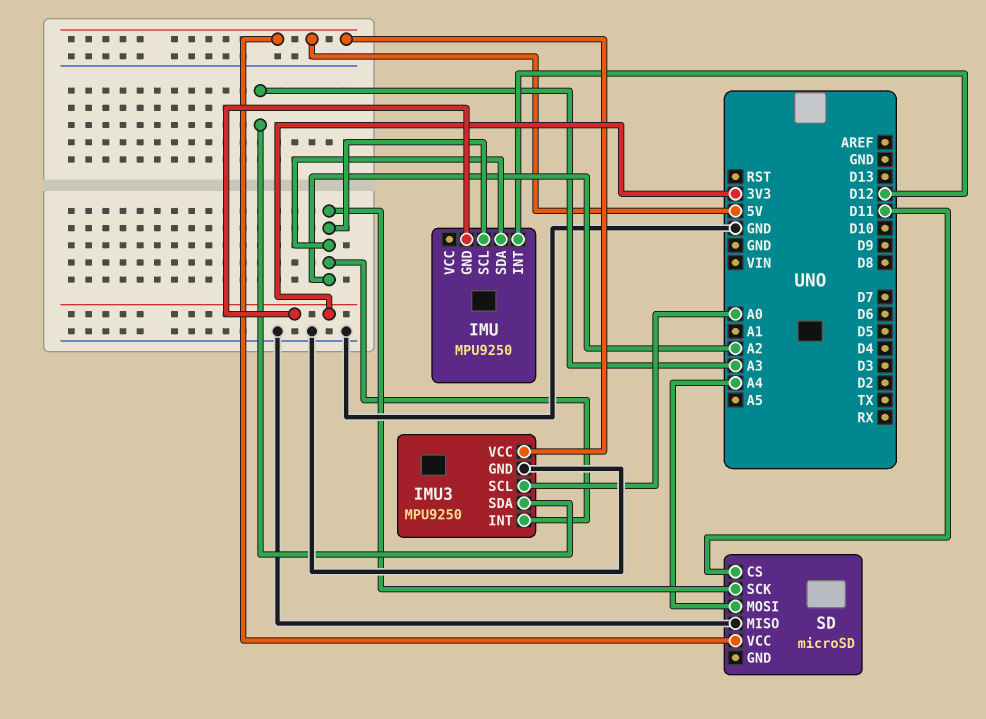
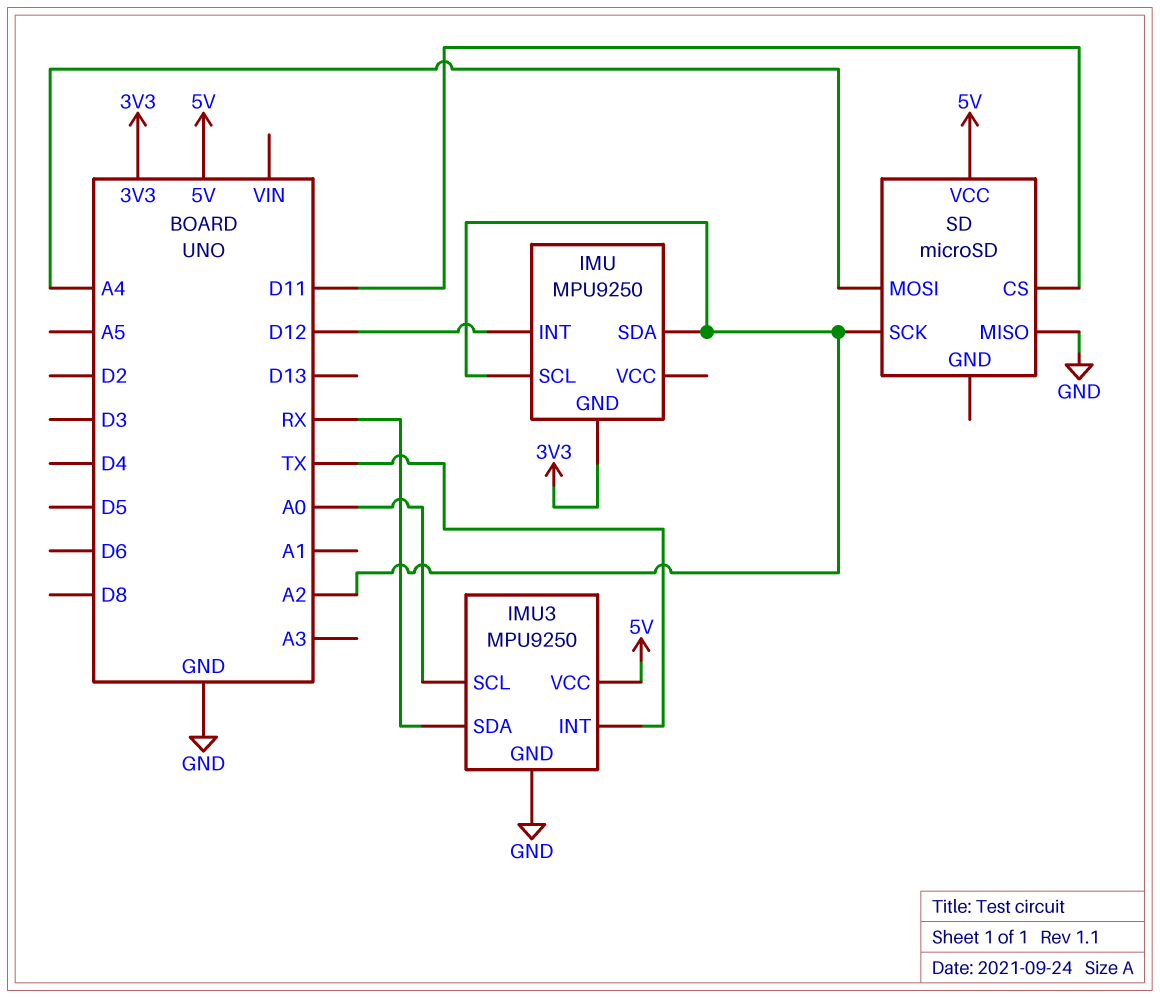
IMU3 pin INT: A2 -> TX
IMU3 pin SDA: A3 -> RX

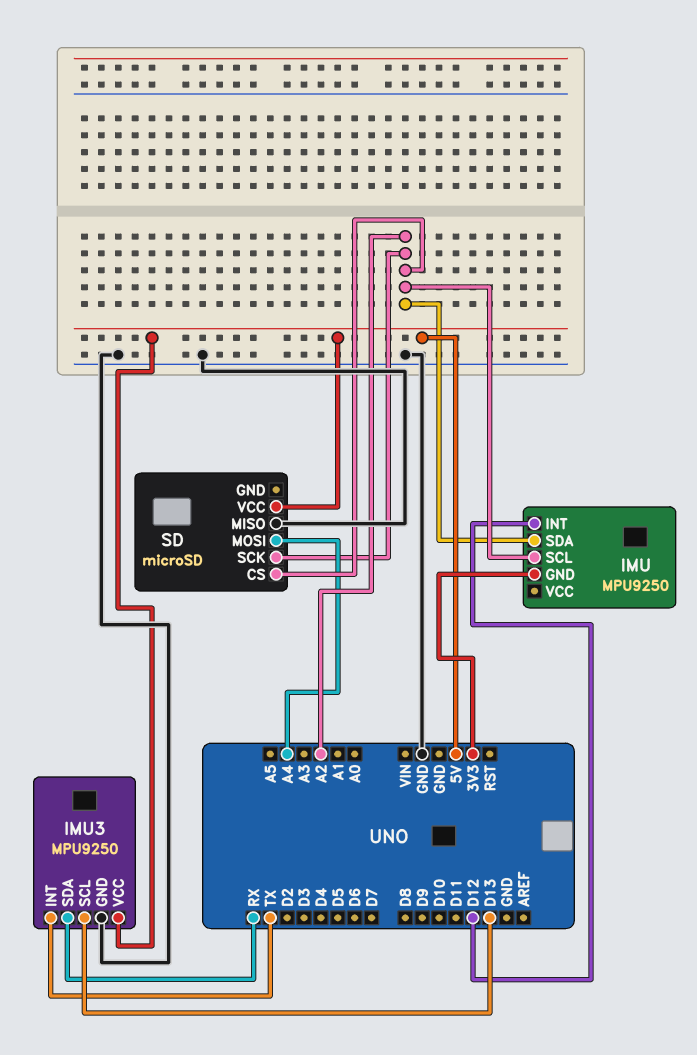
IMU3 pin SCL: A0 -> D13
SD pin CS: D11 -> A2

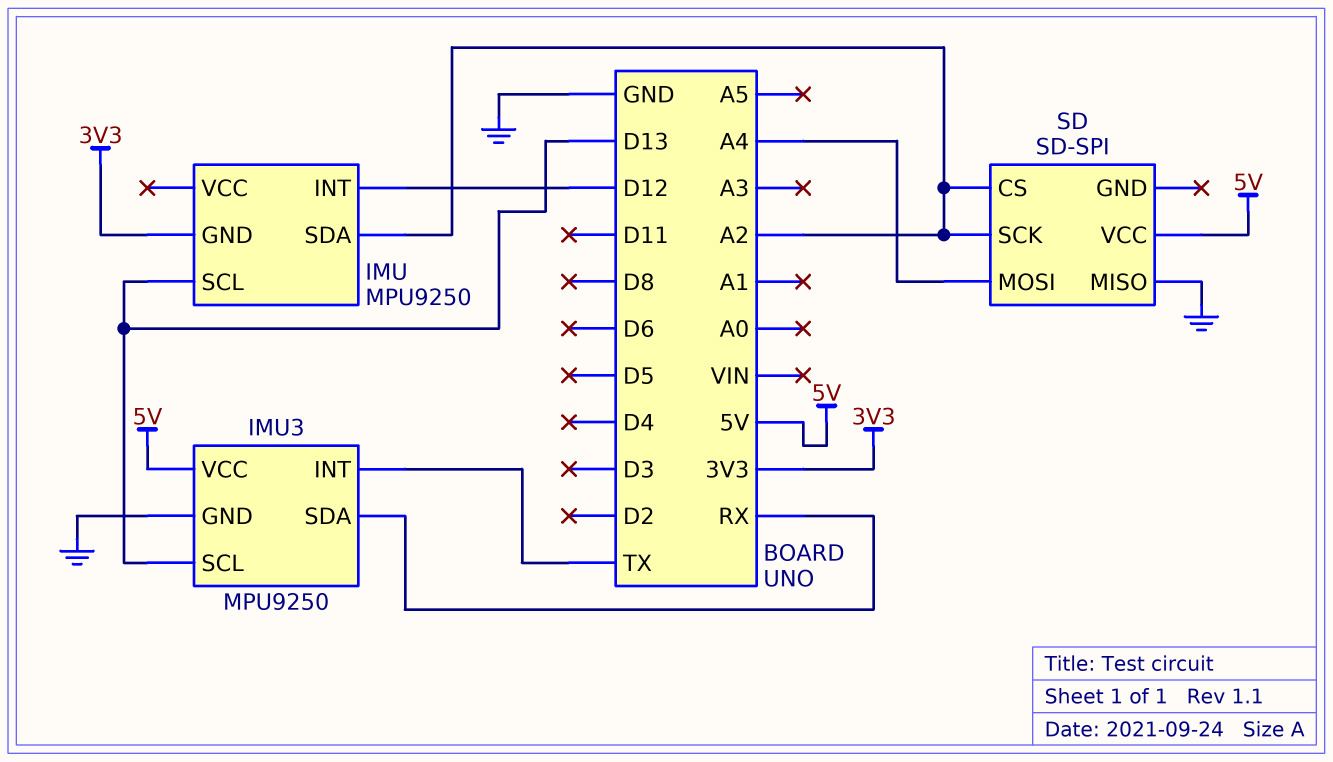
IMU pin SCL: A2 -> D13
SD: microSD -> SD-SPI

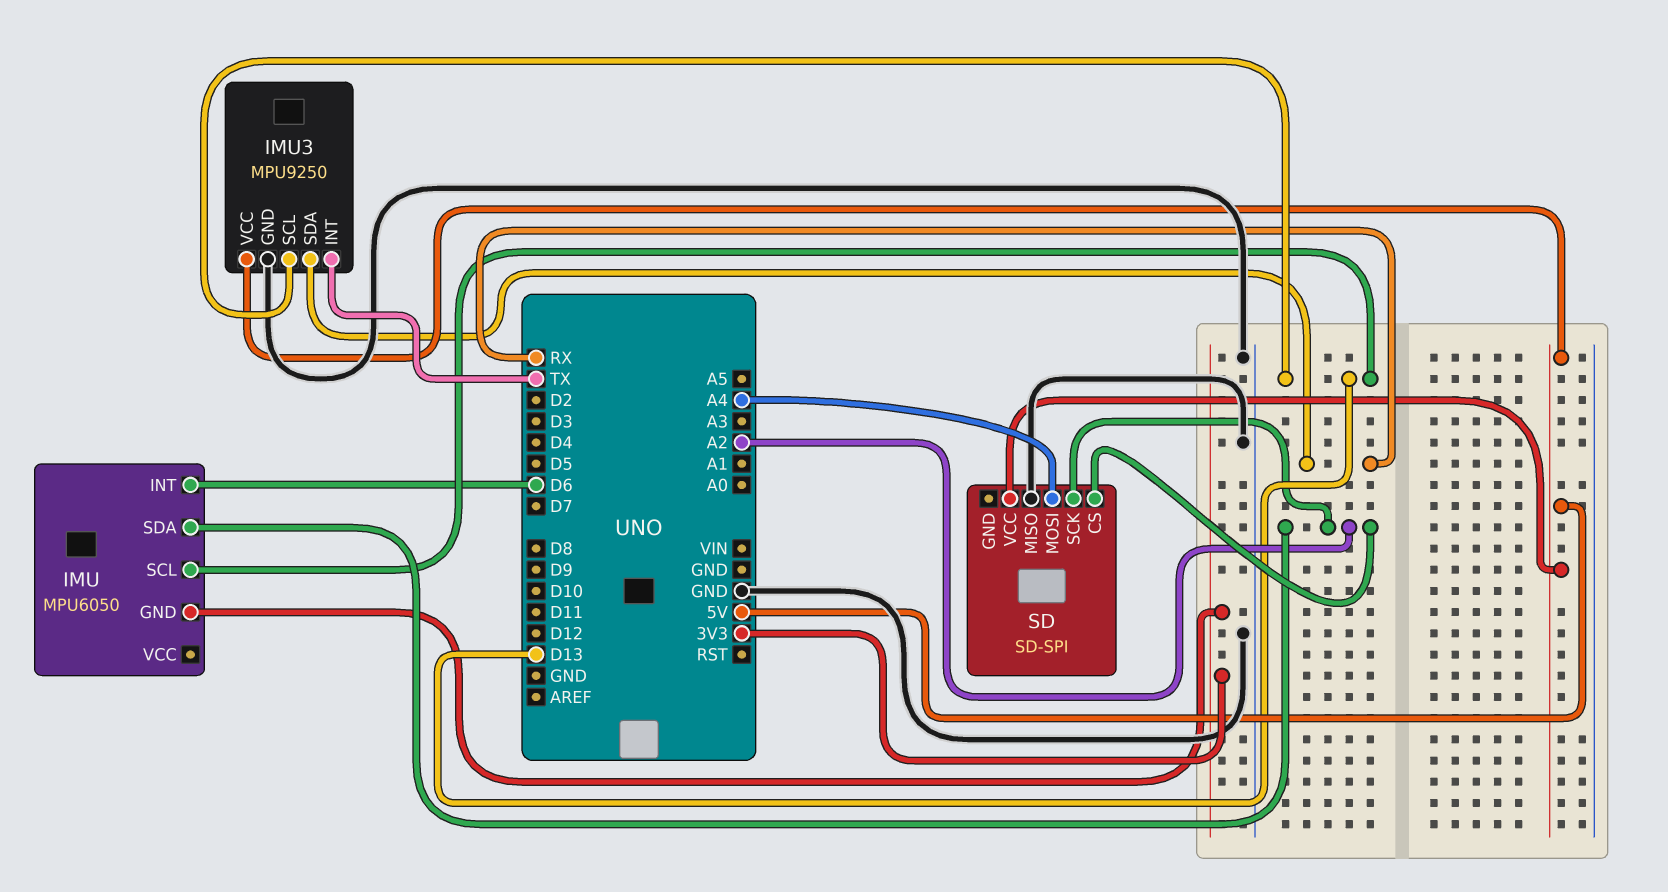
IMU: MPU9250 -> MPU6050
IMU pin INT: D12 -> D6

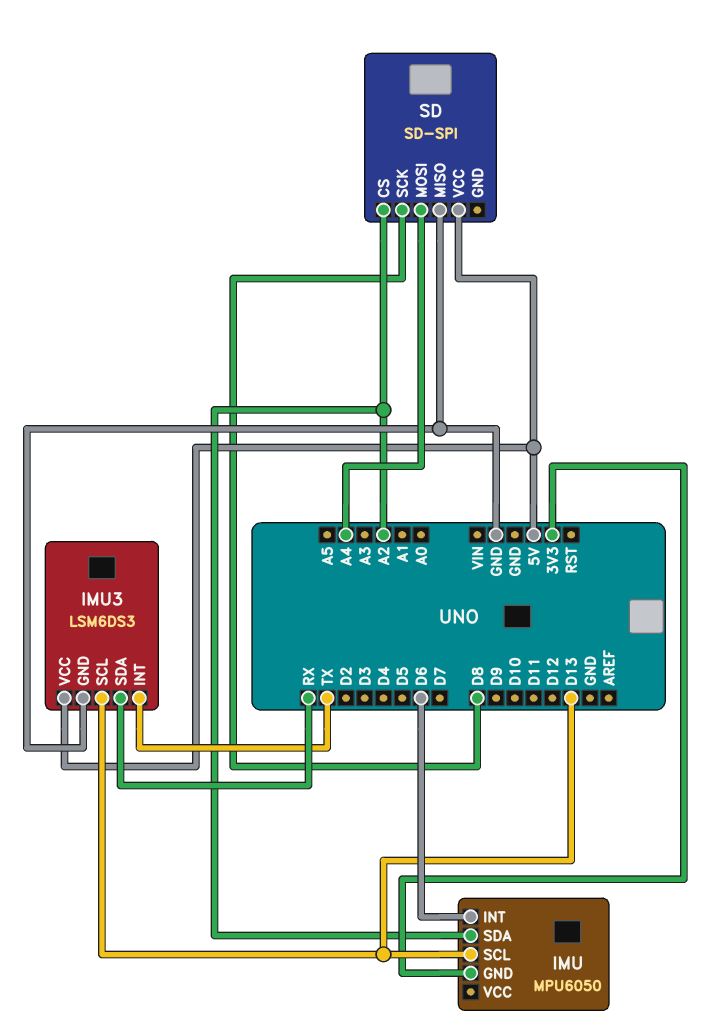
IMU3: MPU9250 -> LSM6DS3
SD pin SCK: A2 -> D8

